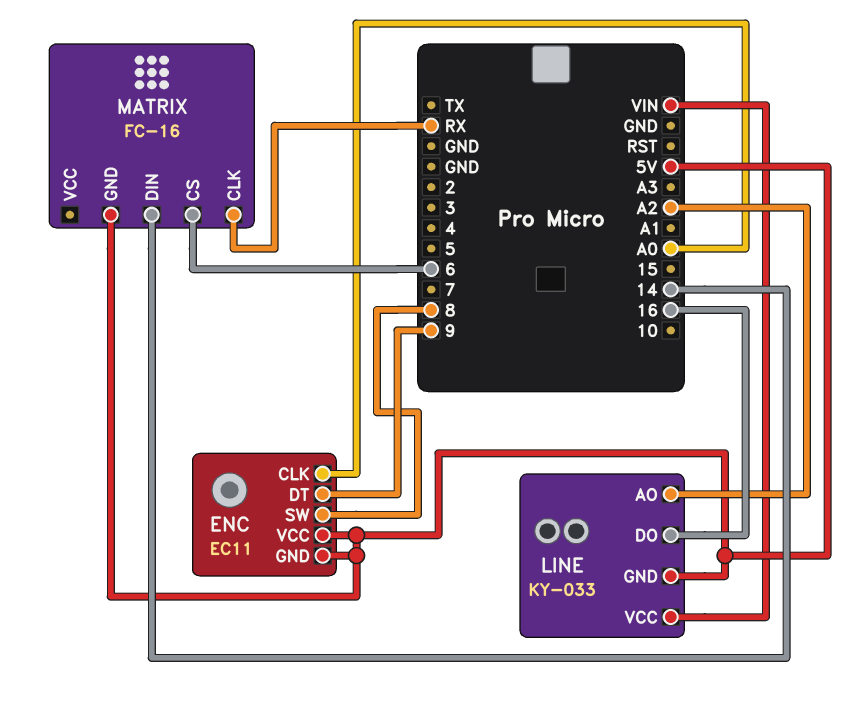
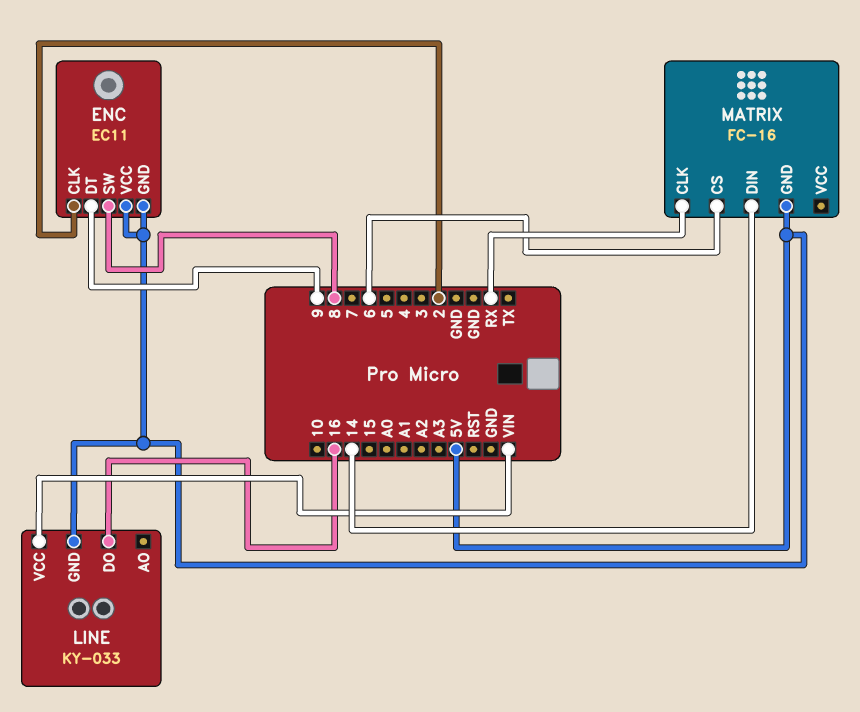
ENC pin CLK: A0 -> 2
LINE pin AO: A2 -> none

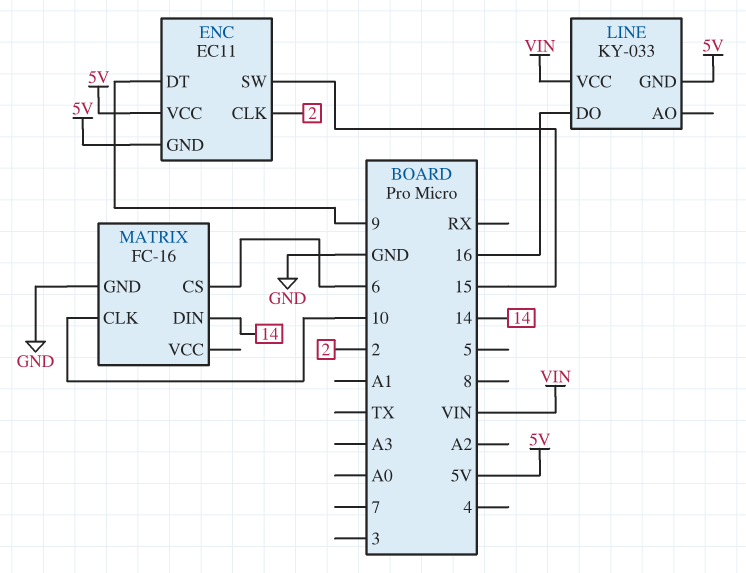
ENC pin SW: 8 -> 15
MATRIX pin CLK: RX -> 10
MATRIX pin GND: 5V -> GND

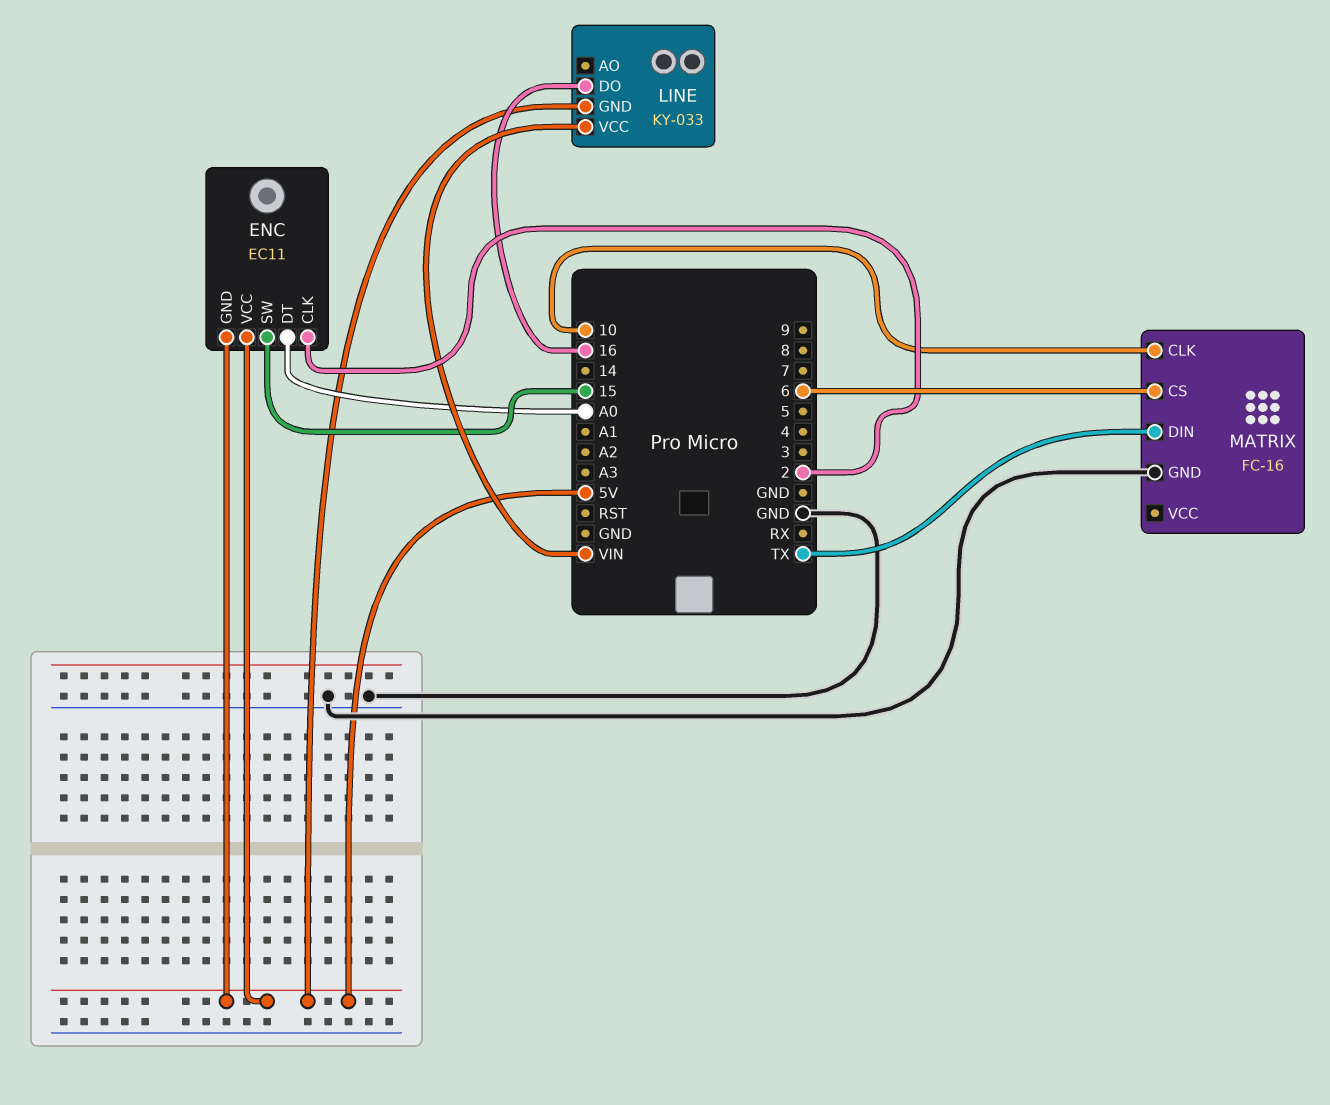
ENC pin DT: 9 -> A0
MATRIX pin DIN: 14 -> TX

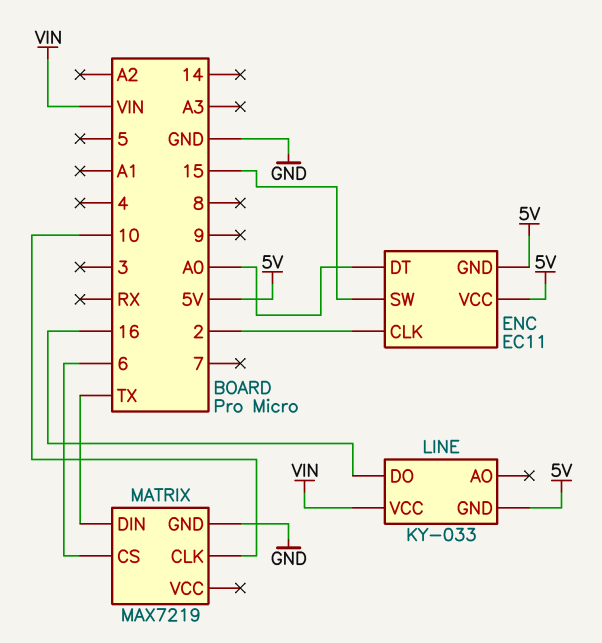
MATRIX: FC-16 -> MAX7219

